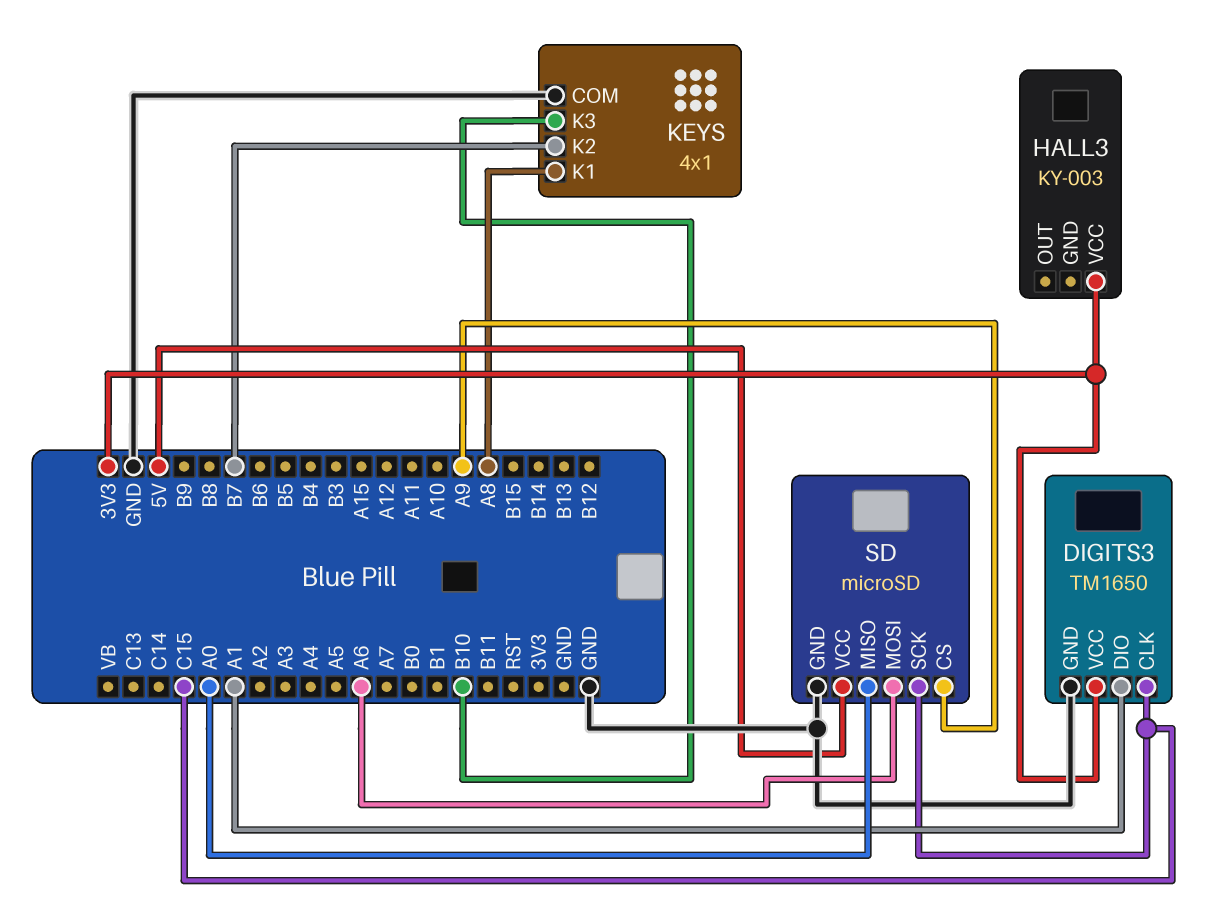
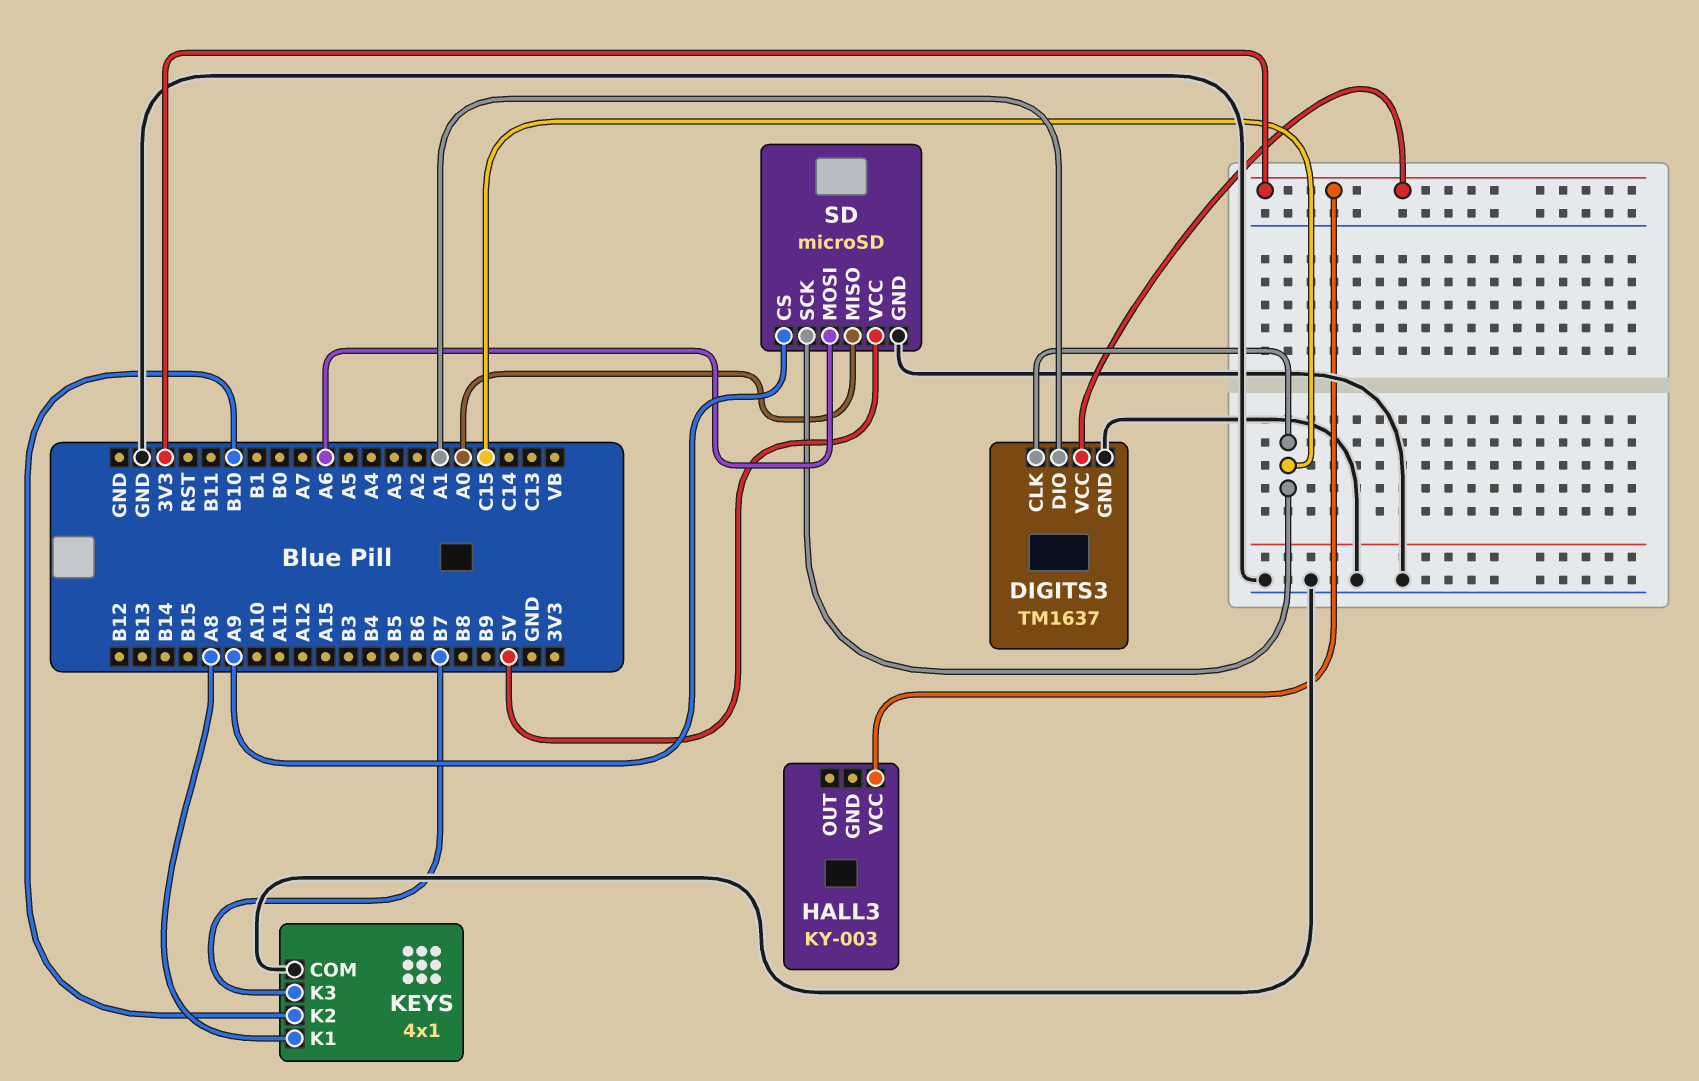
DIGITS3: TM1650 -> TM1637
KEYS pin K2: B7 -> B10
KEYS pin K3: B10 -> B7

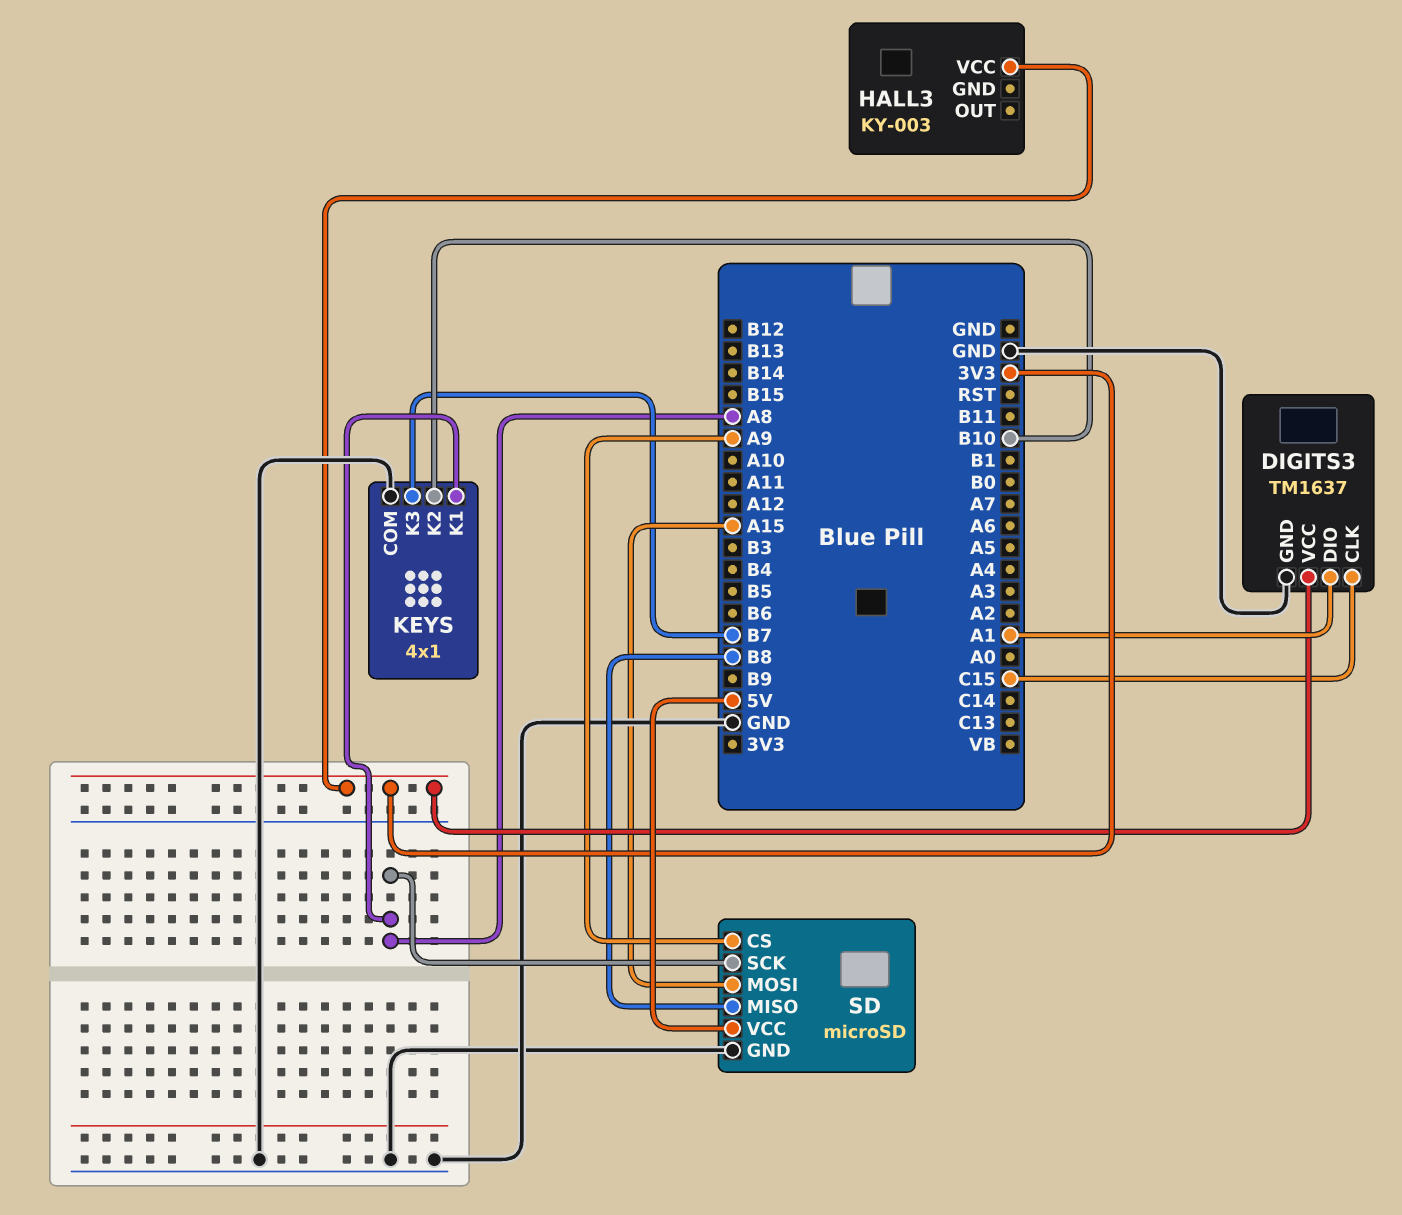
SD pin MISO: A0 -> B8
SD pin MOSI: A6 -> A15
SD pin SCK: C15 -> A8

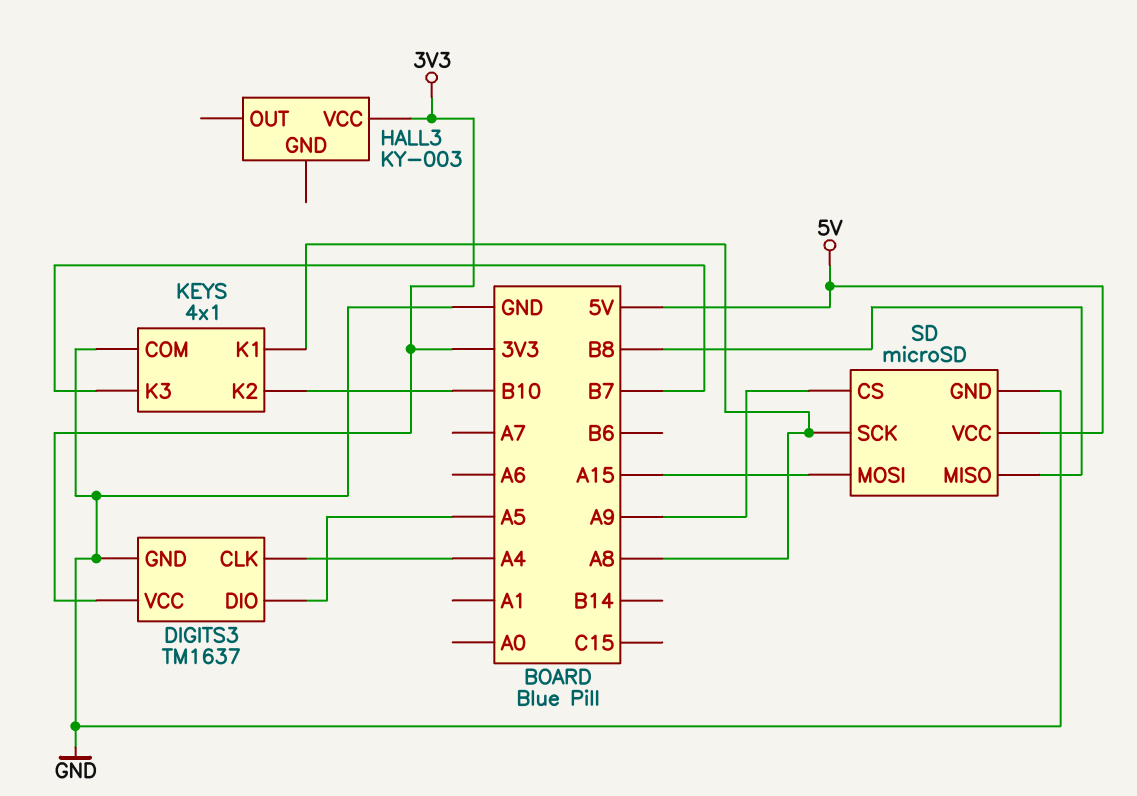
DIGITS3 pin CLK: C15 -> A4
DIGITS3 pin DIO: A1 -> A5

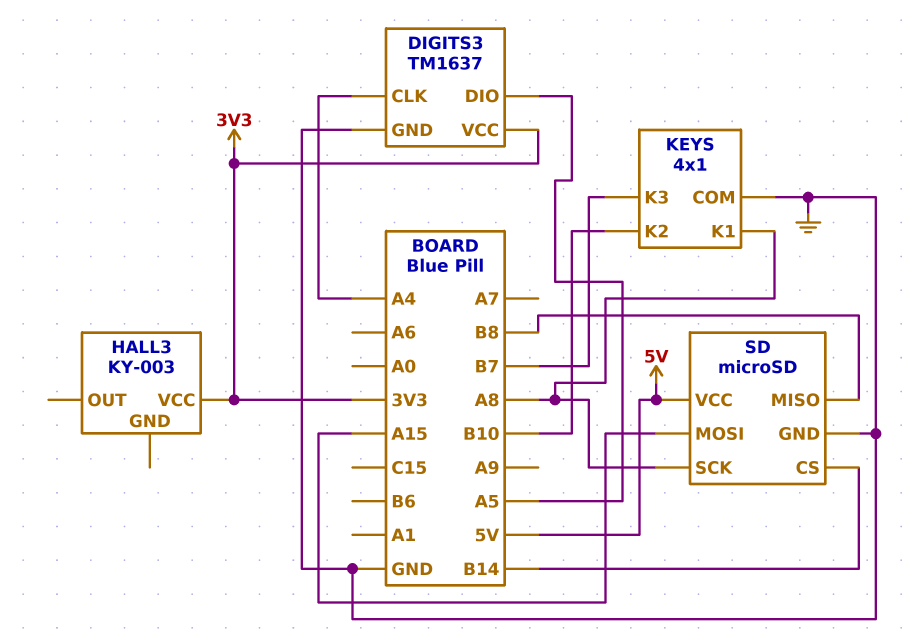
SD pin CS: A9 -> B14

